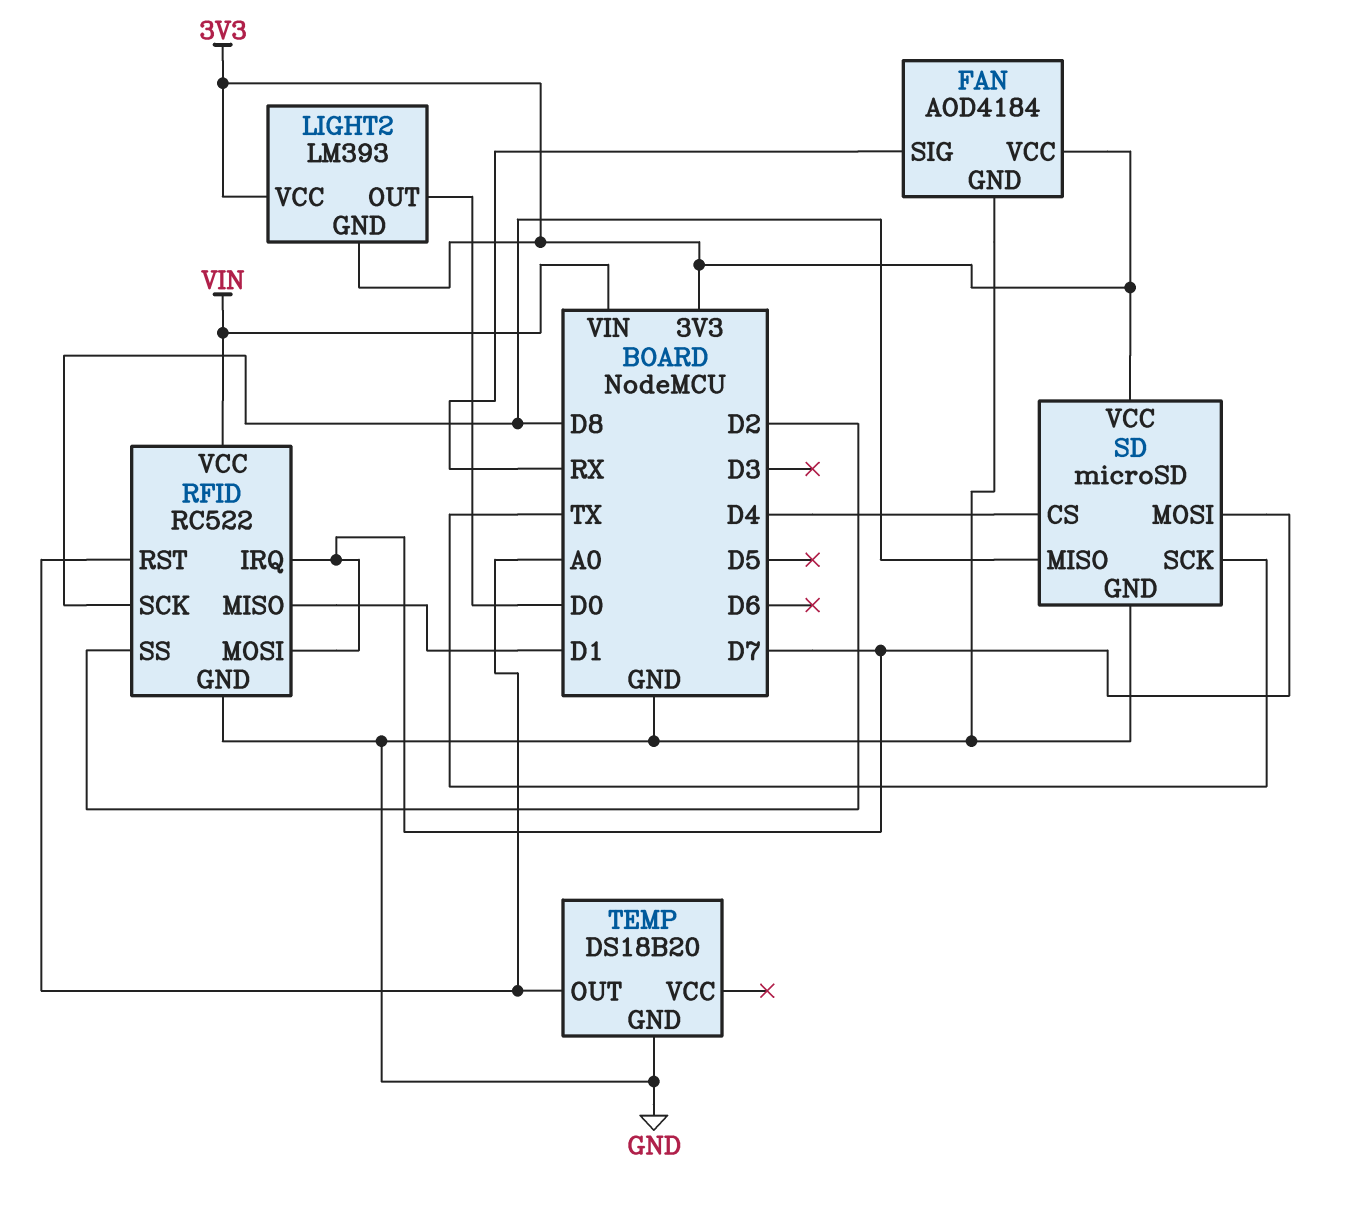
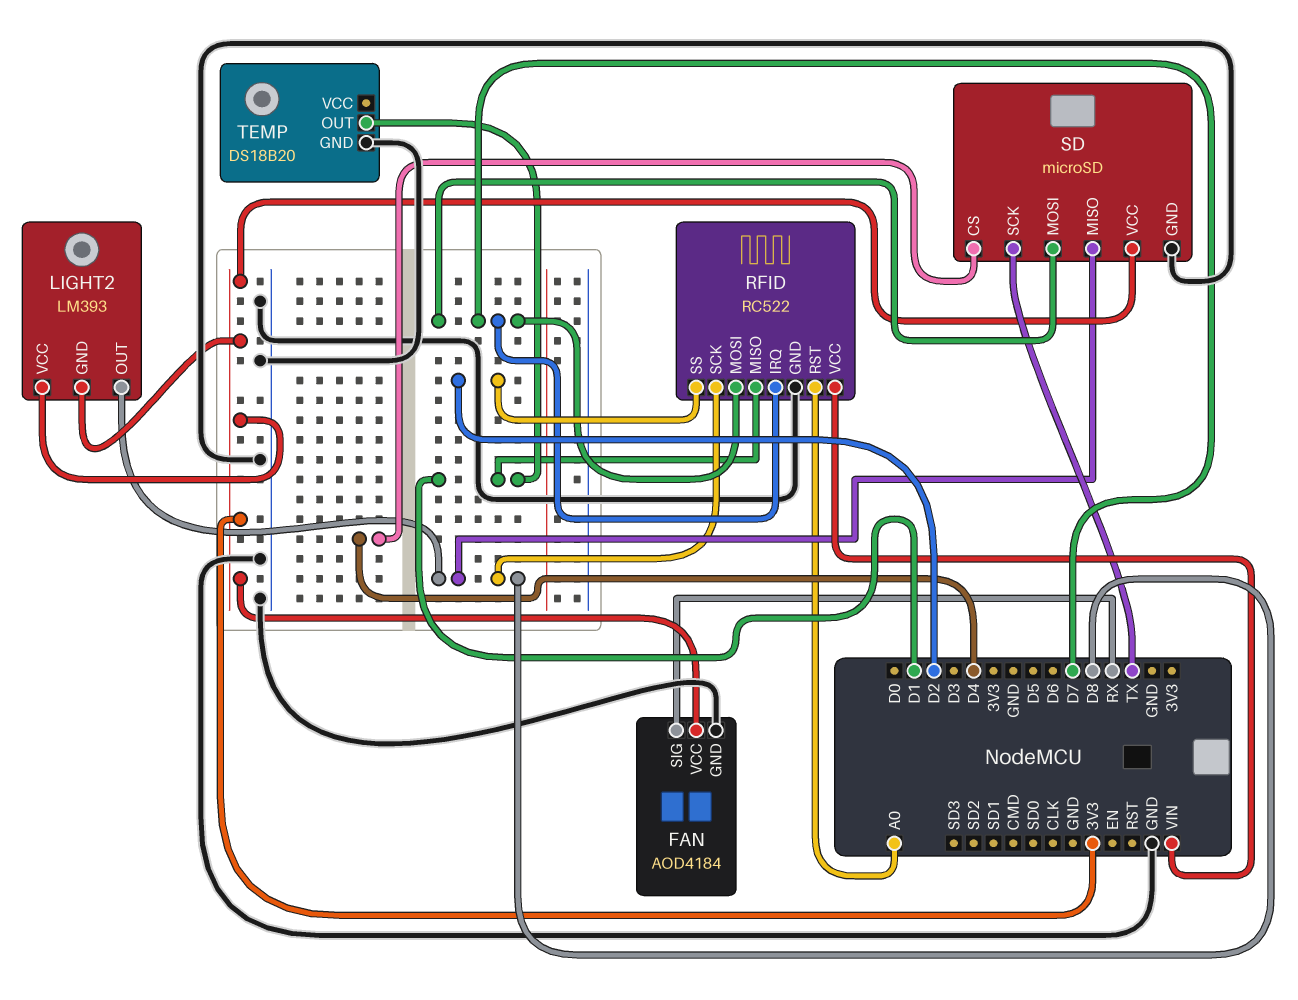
LIGHT2 pin OUT: D0 -> D8
TEMP pin OUT: A0 -> D1

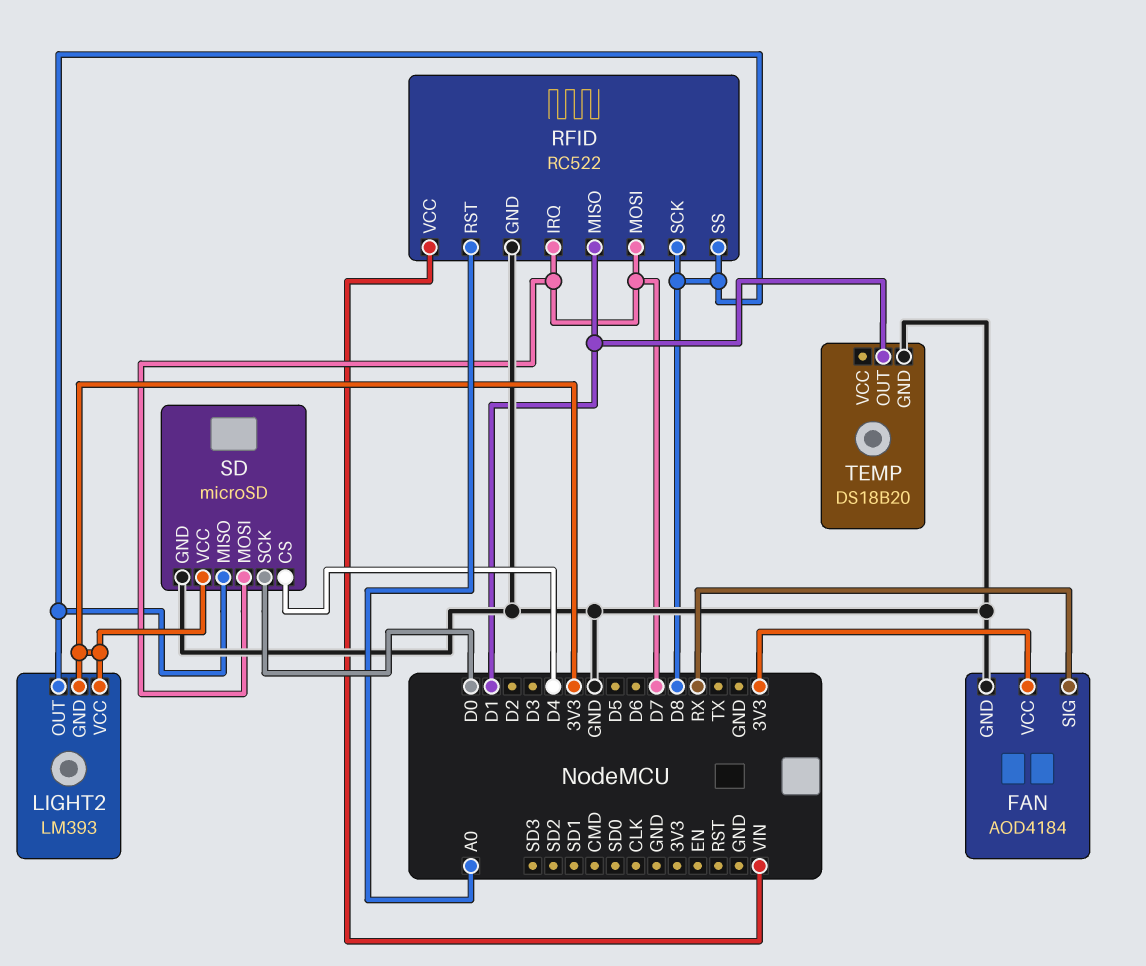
RFID pin SS: D2 -> D8
SD pin SCK: TX -> D0

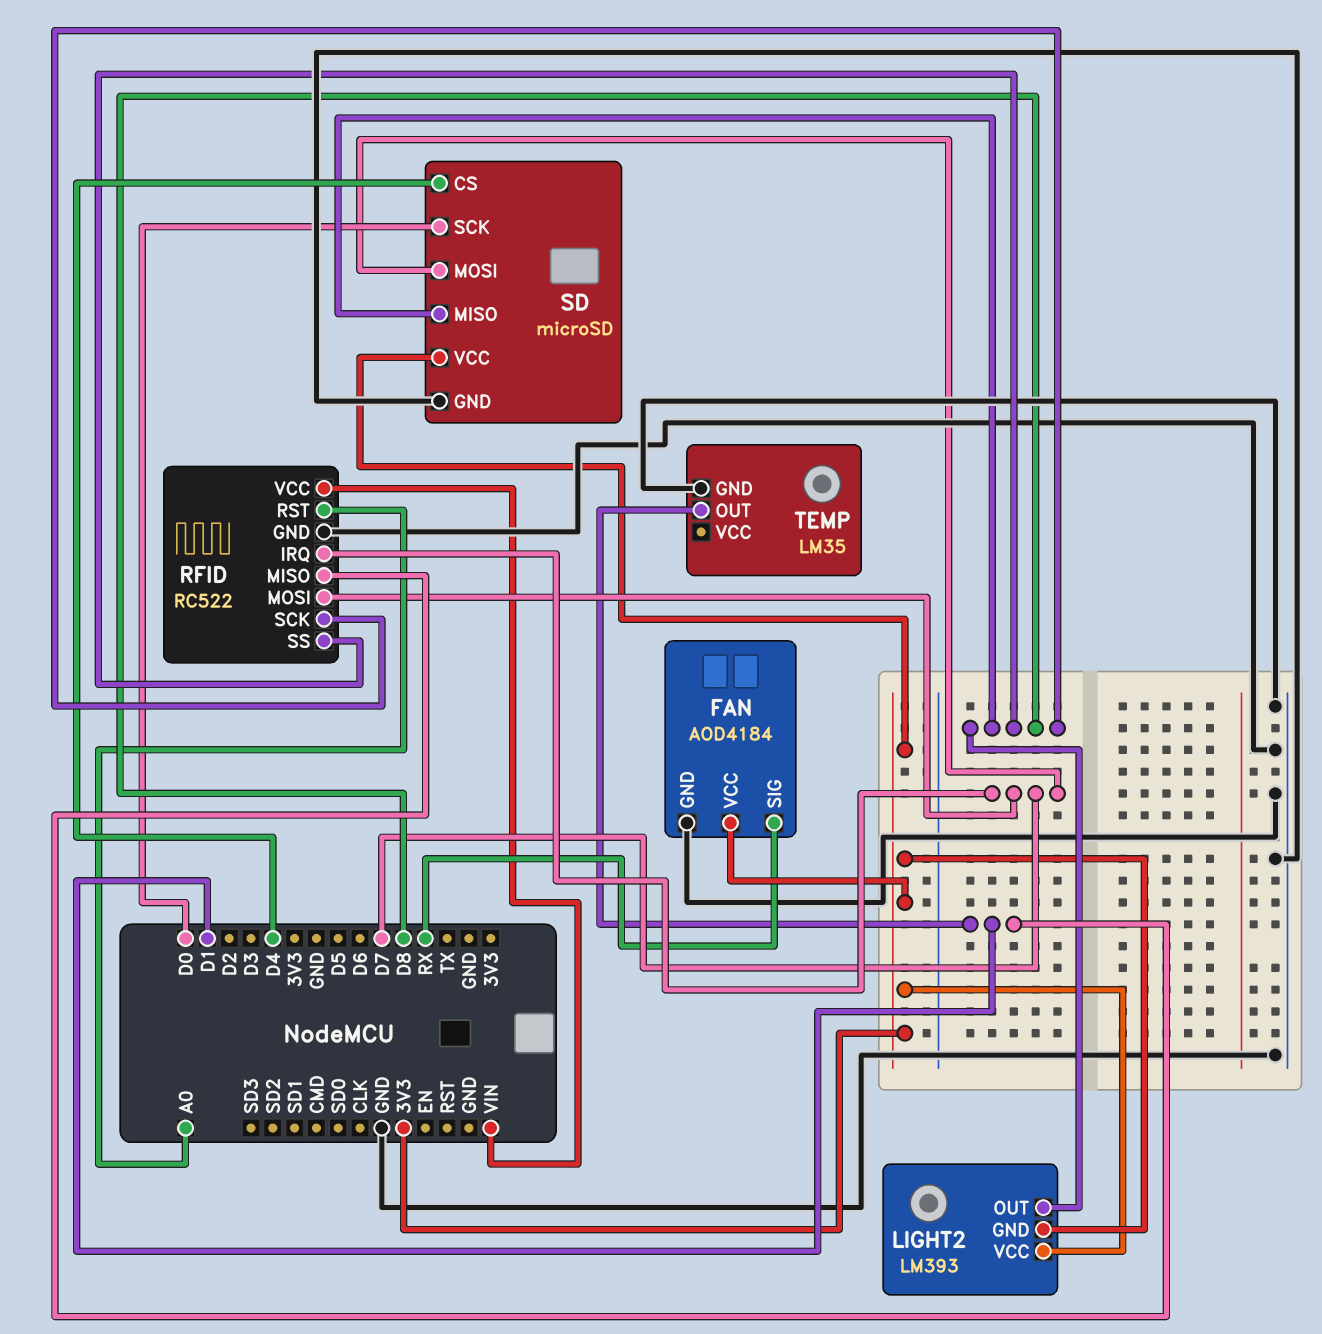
TEMP: DS18B20 -> LM35

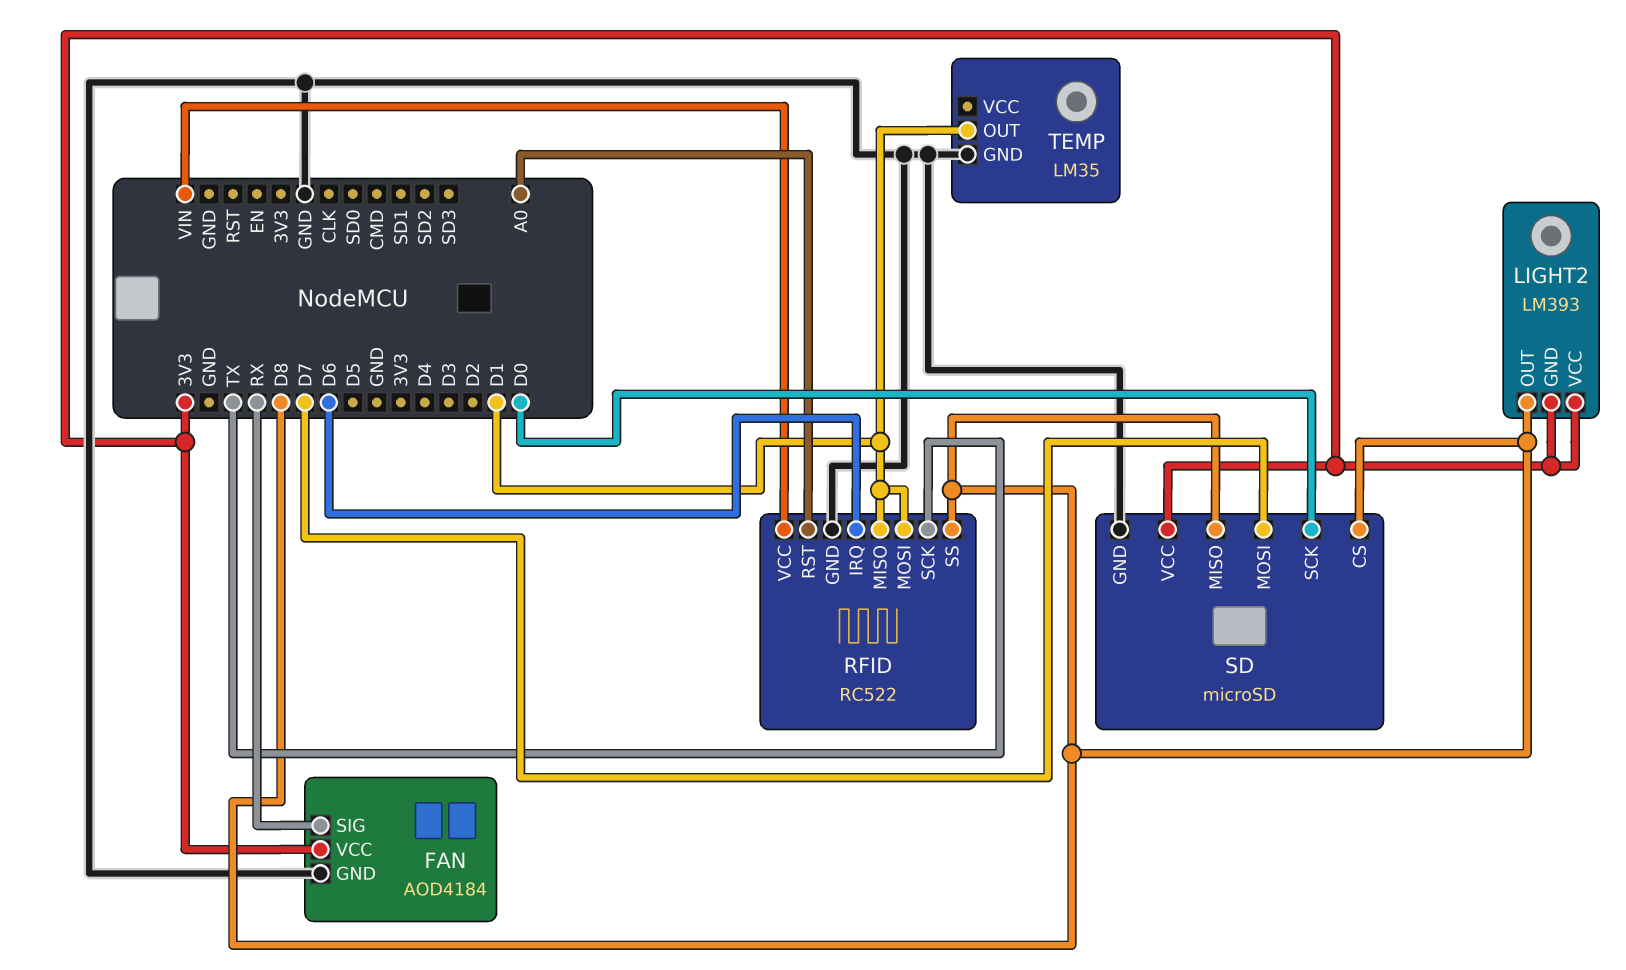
RFID pin IRQ: D7 -> D6
RFID pin MOSI: D7 -> D1
RFID pin SCK: D8 -> TX
SD pin CS: D4 -> D8

